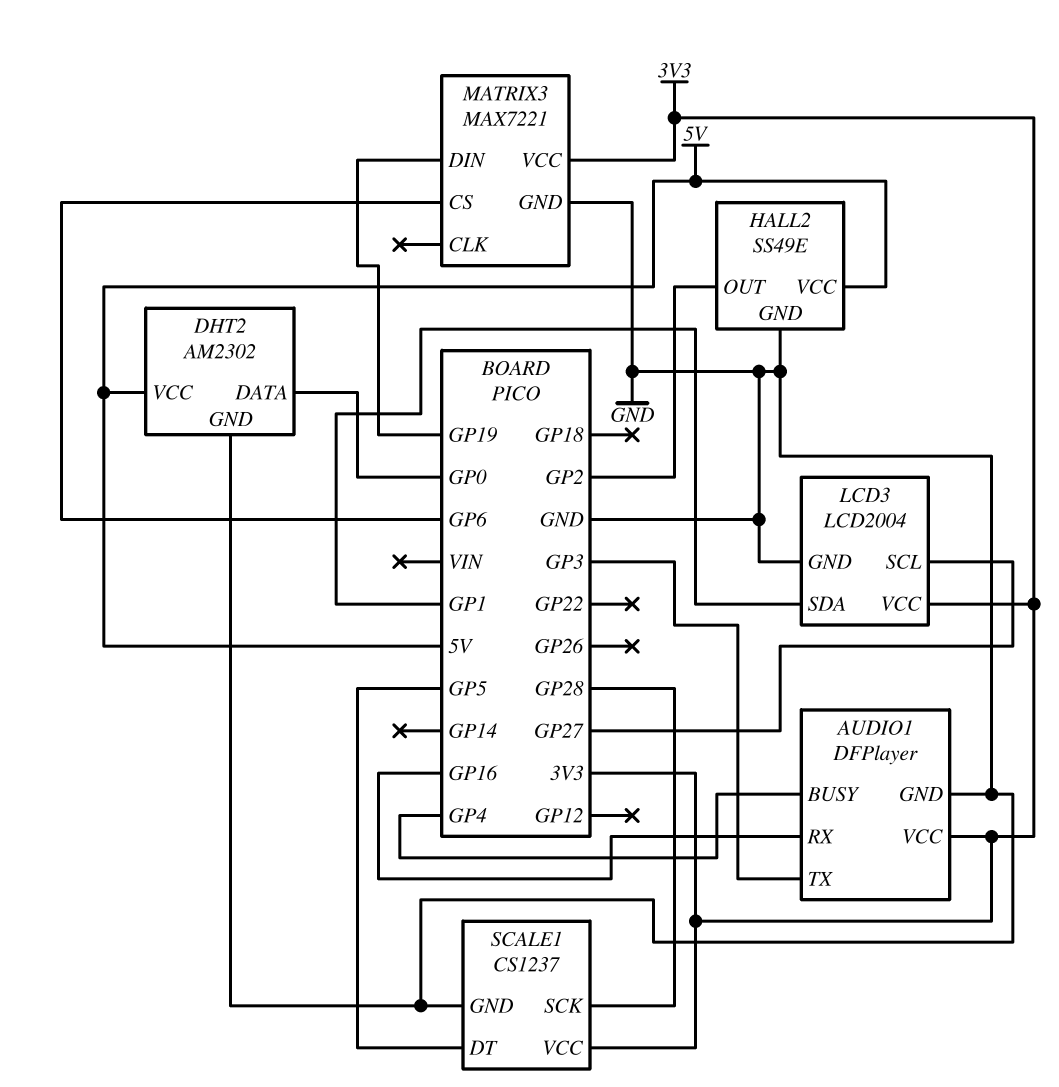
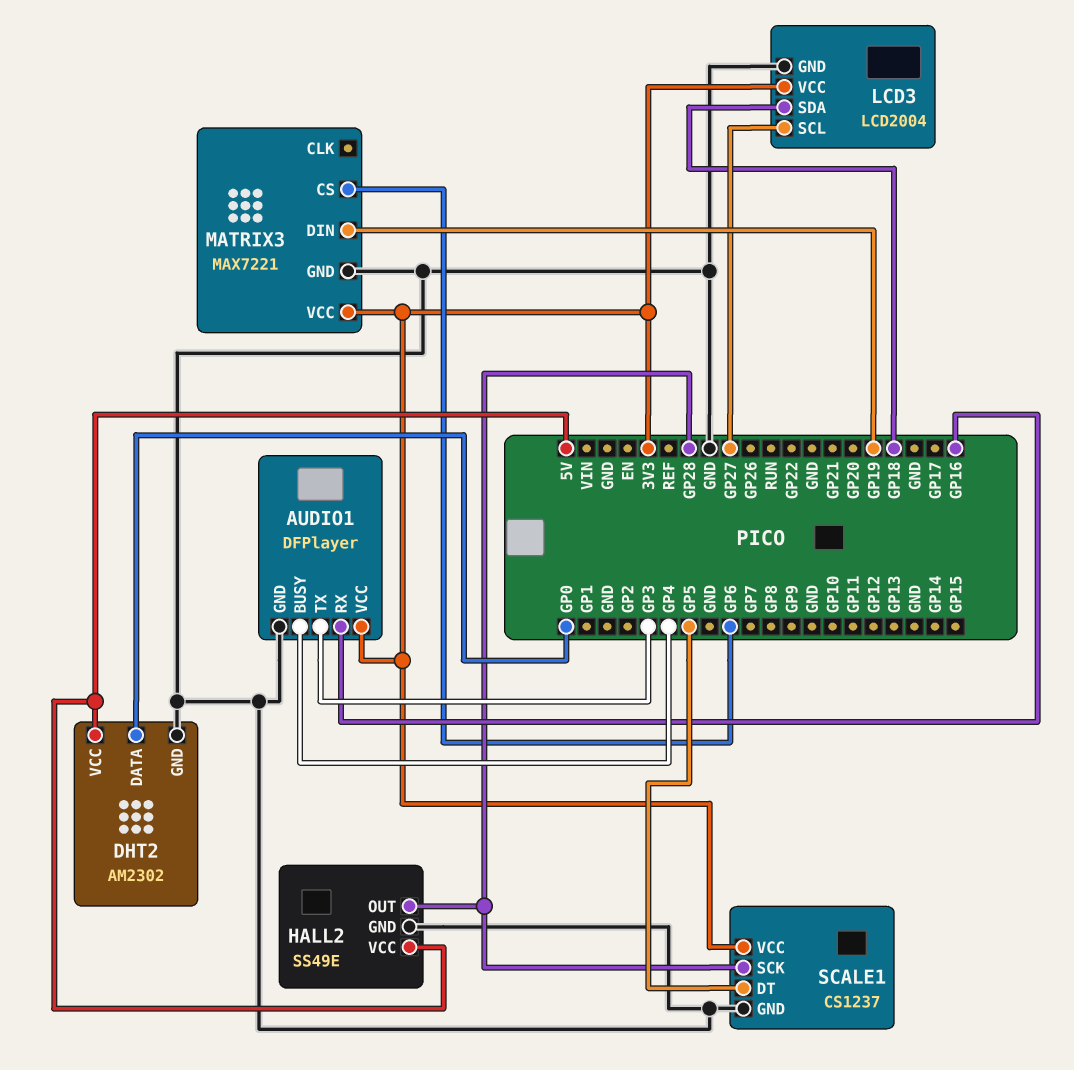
HALL2 pin OUT: GP2 -> GP28
LCD3 pin SDA: GP1 -> GP18

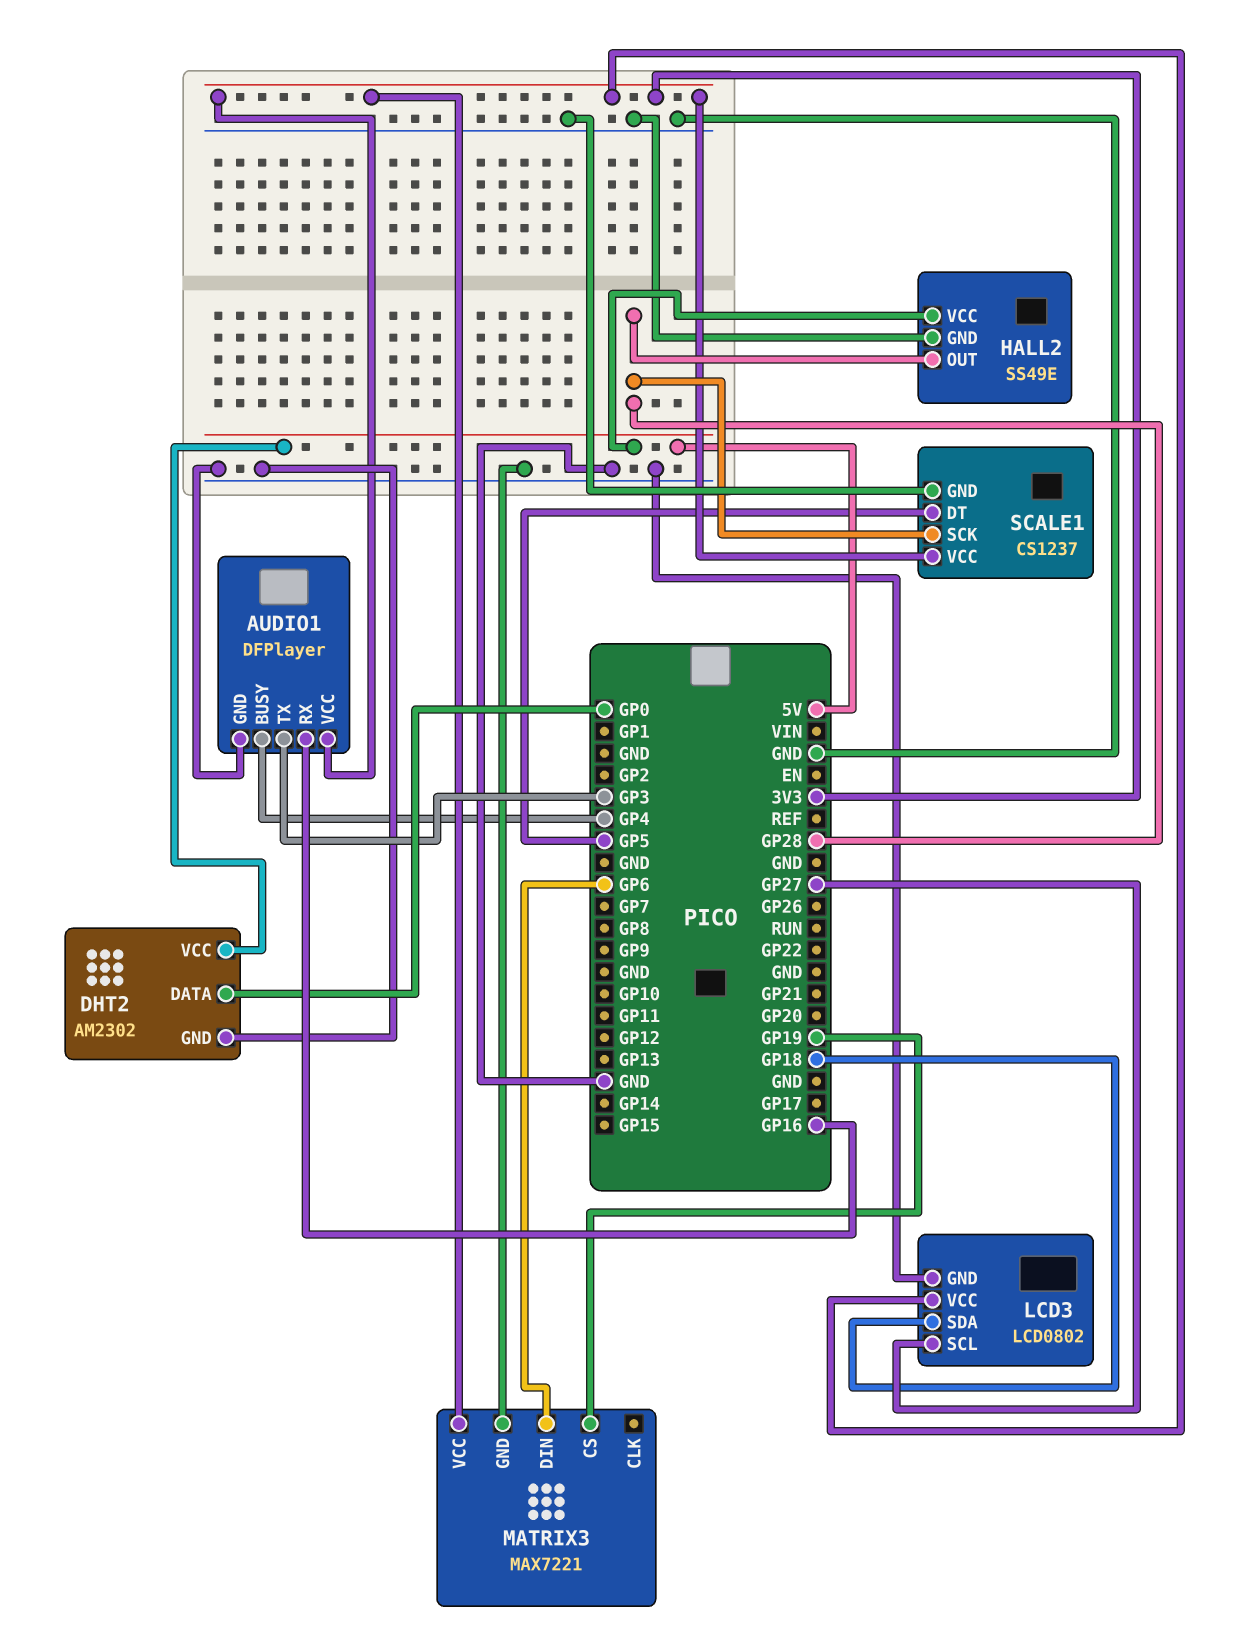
LCD3: LCD2004 -> LCD0802
MATRIX3 pin CS: GP6 -> GP19
MATRIX3 pin DIN: GP19 -> GP6

